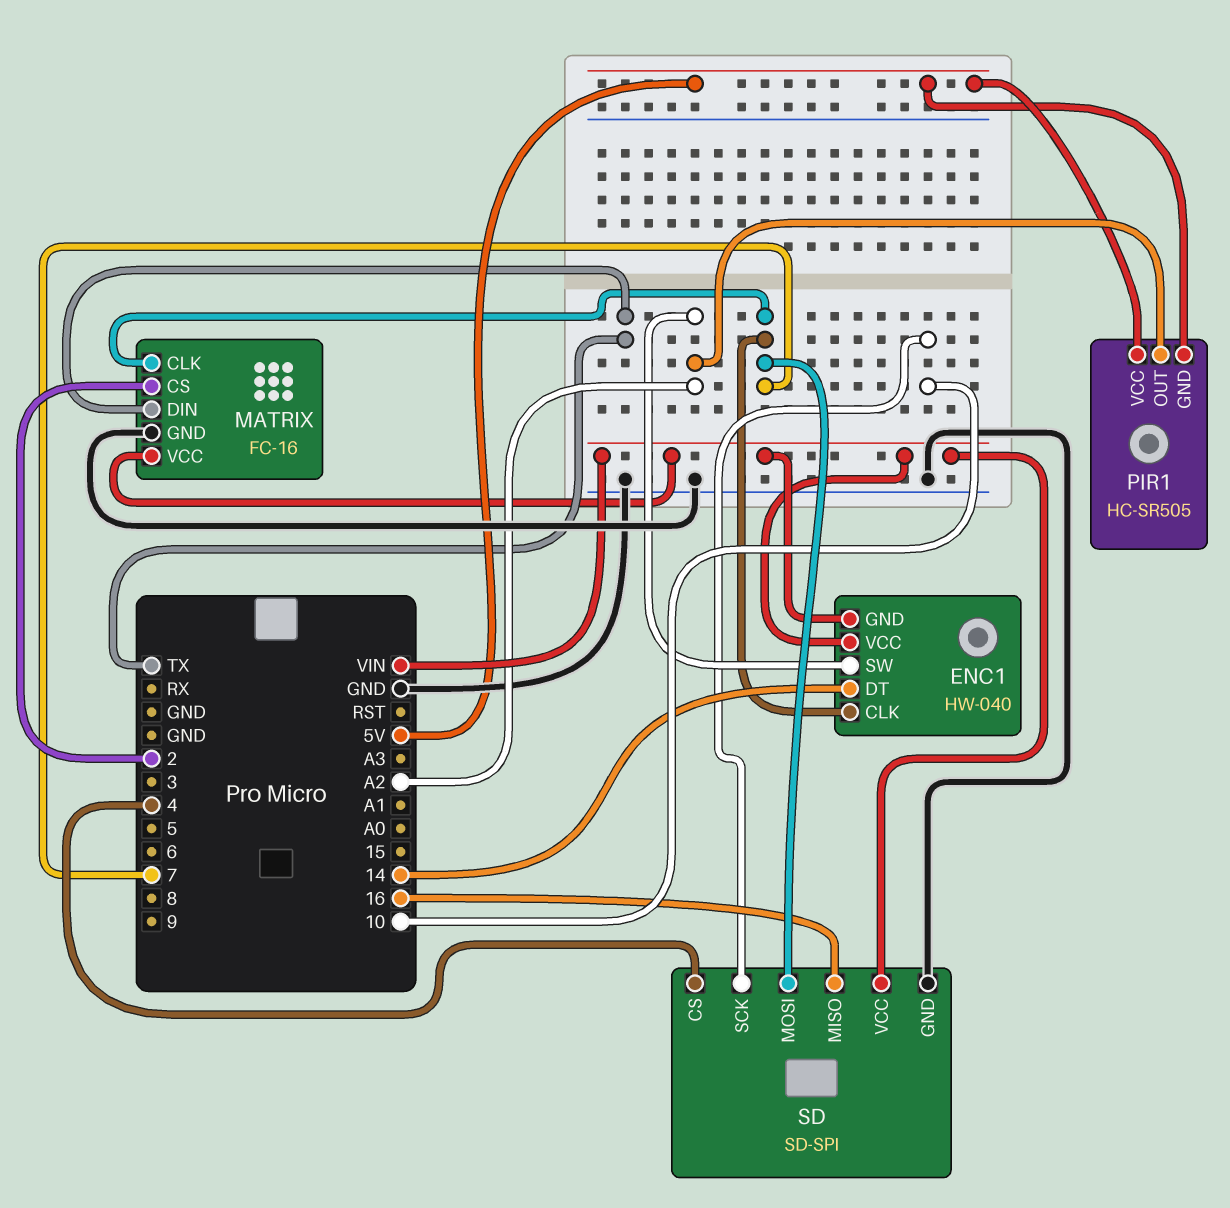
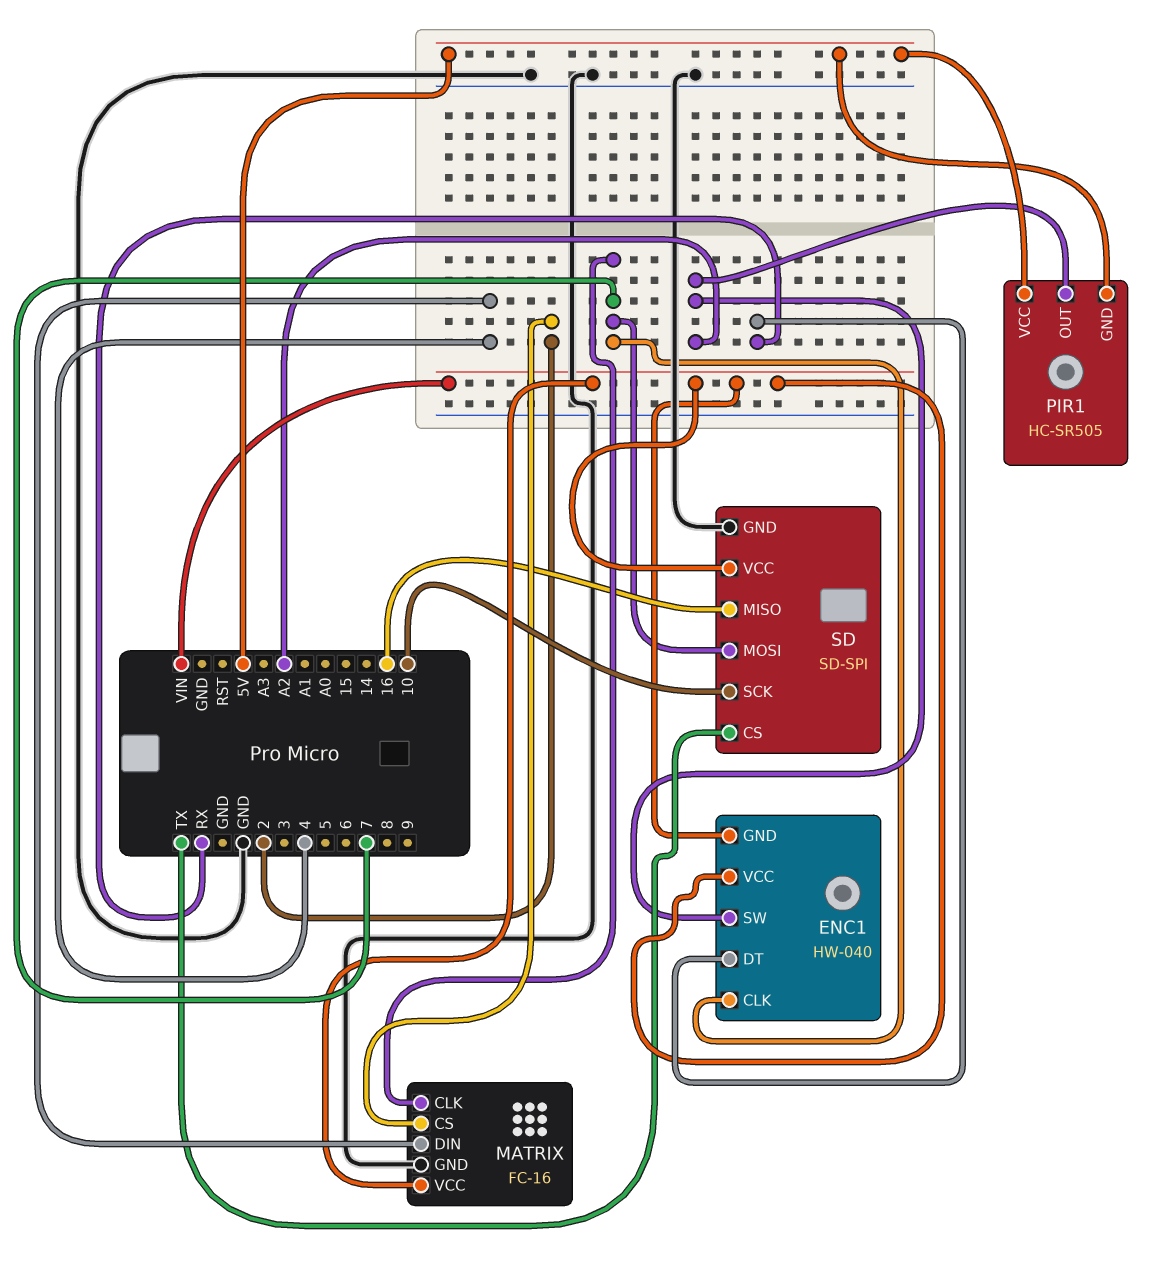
ENC1 pin DT: 14 -> RX
MATRIX pin DIN: TX -> 4
SD pin CS: 4 -> TX

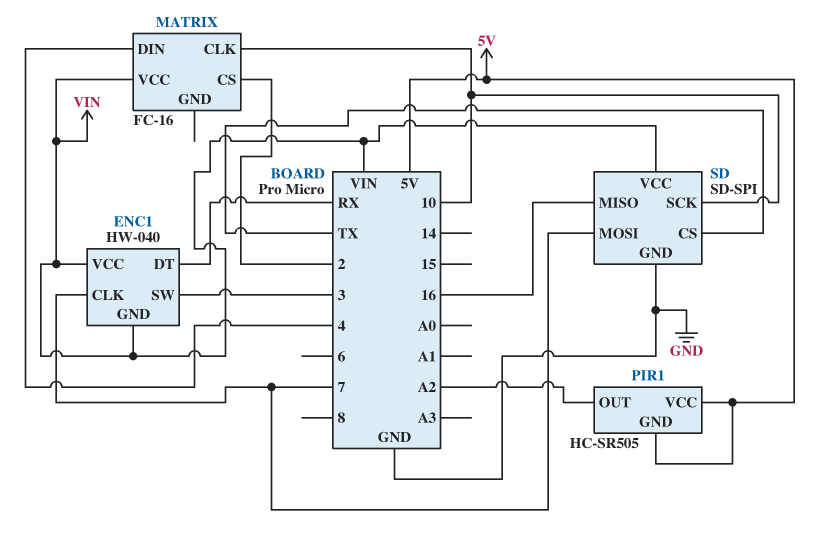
ENC1 pin SW: A2 -> 3
MATRIX pin CLK: 7 -> 10
MATRIX pin GND: GND -> none

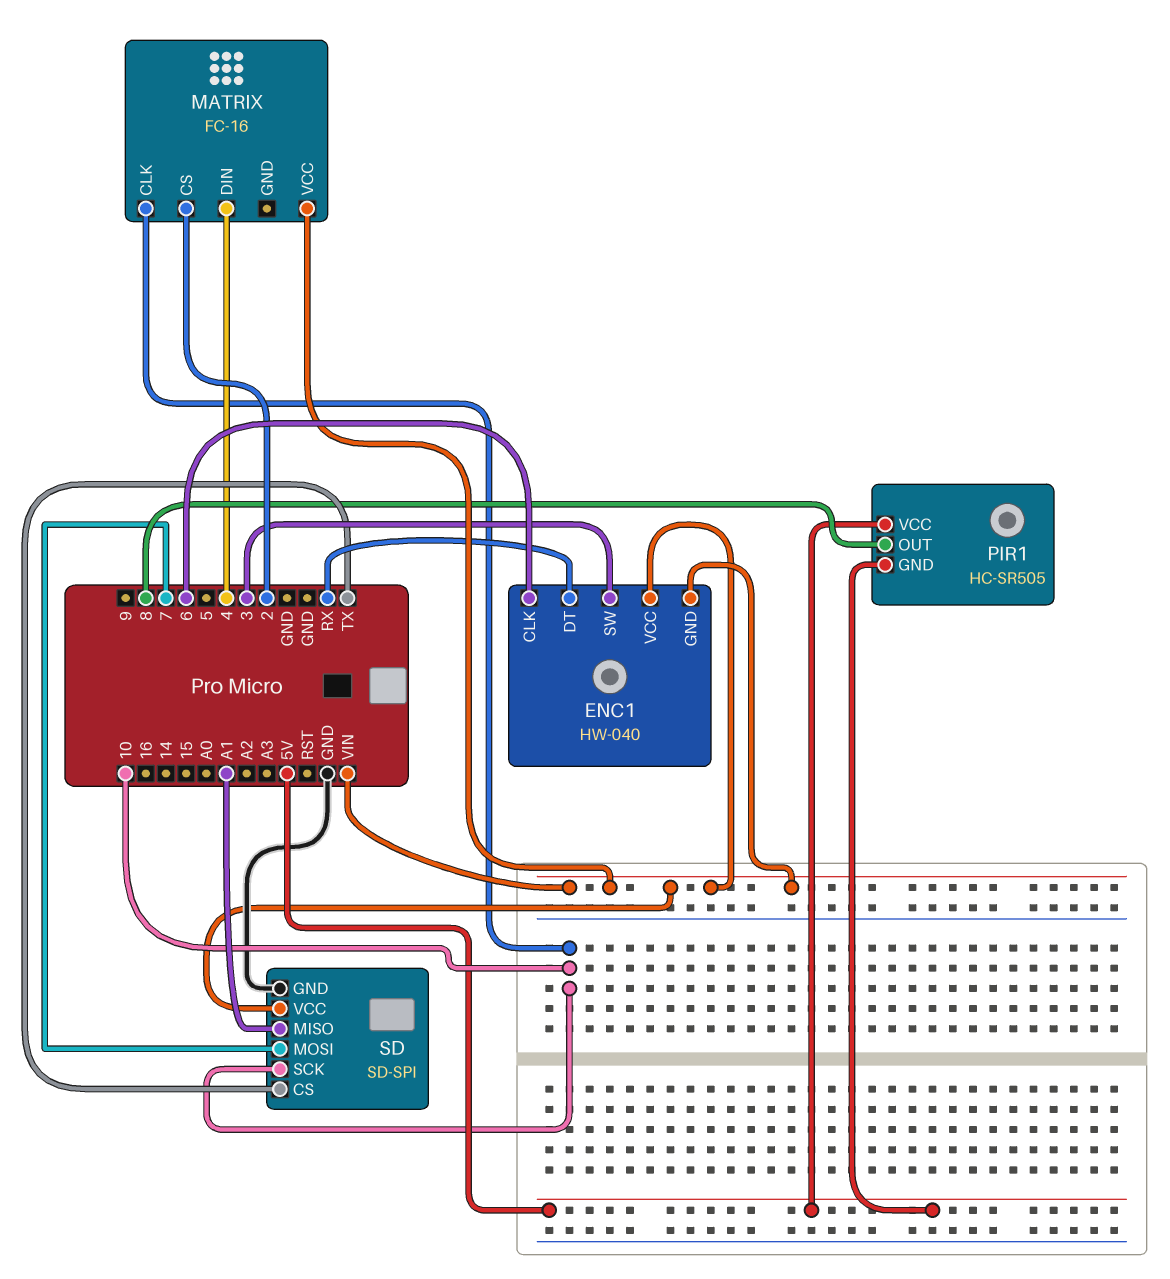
ENC1 pin CLK: 7 -> 6
PIR1 pin OUT: A2 -> 8
SD pin MISO: 16 -> A1

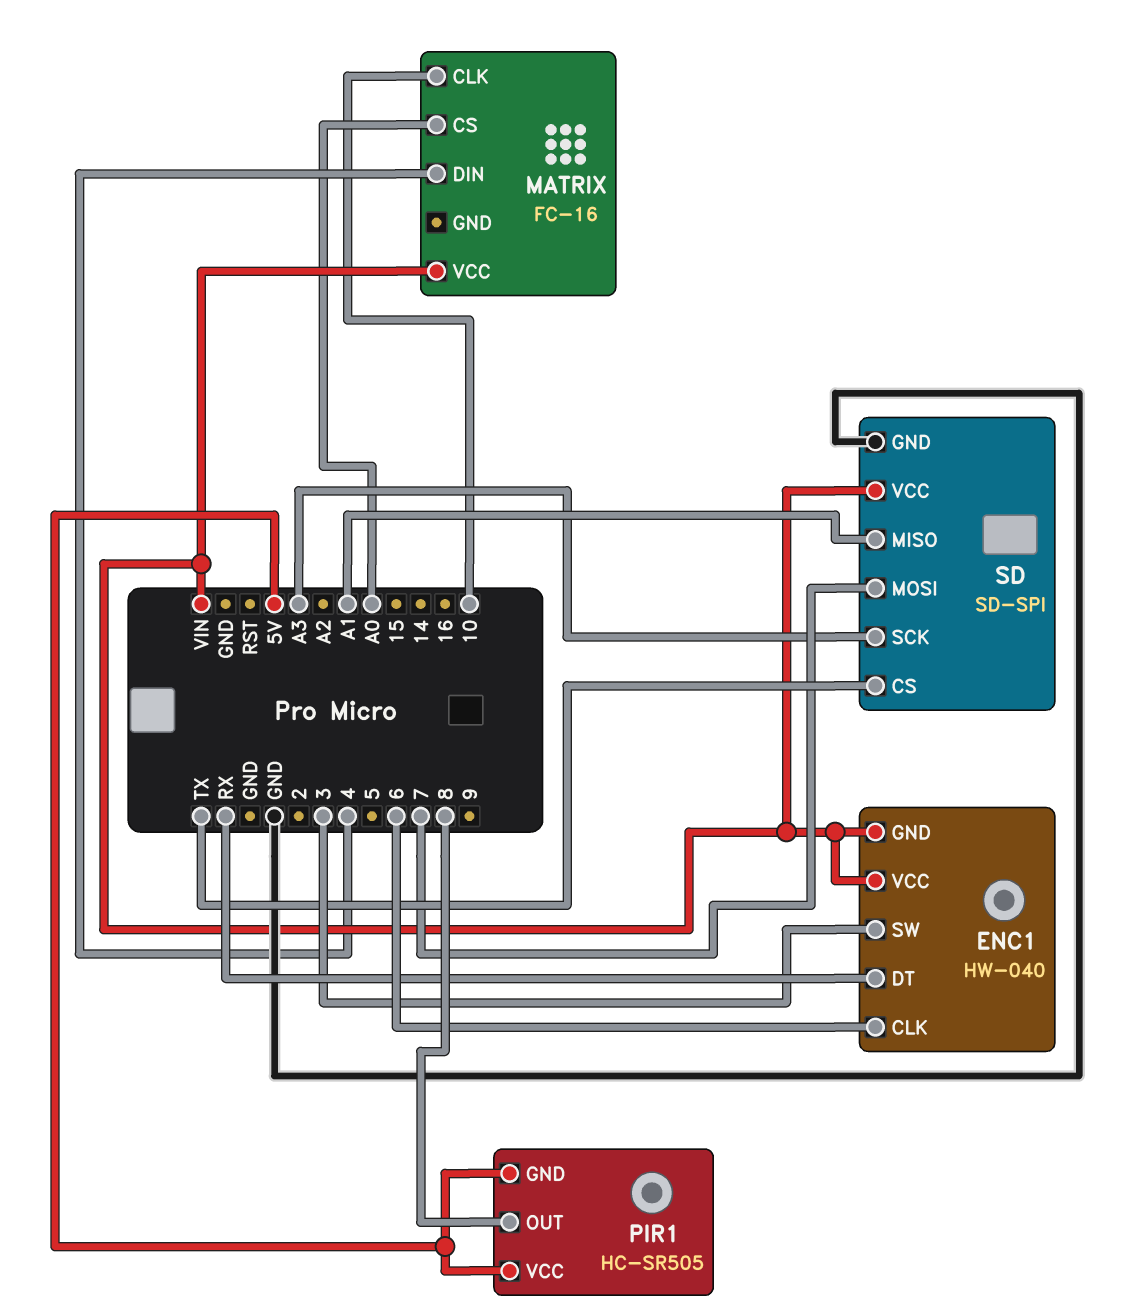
MATRIX pin CS: 2 -> A0
SD pin SCK: 10 -> A3

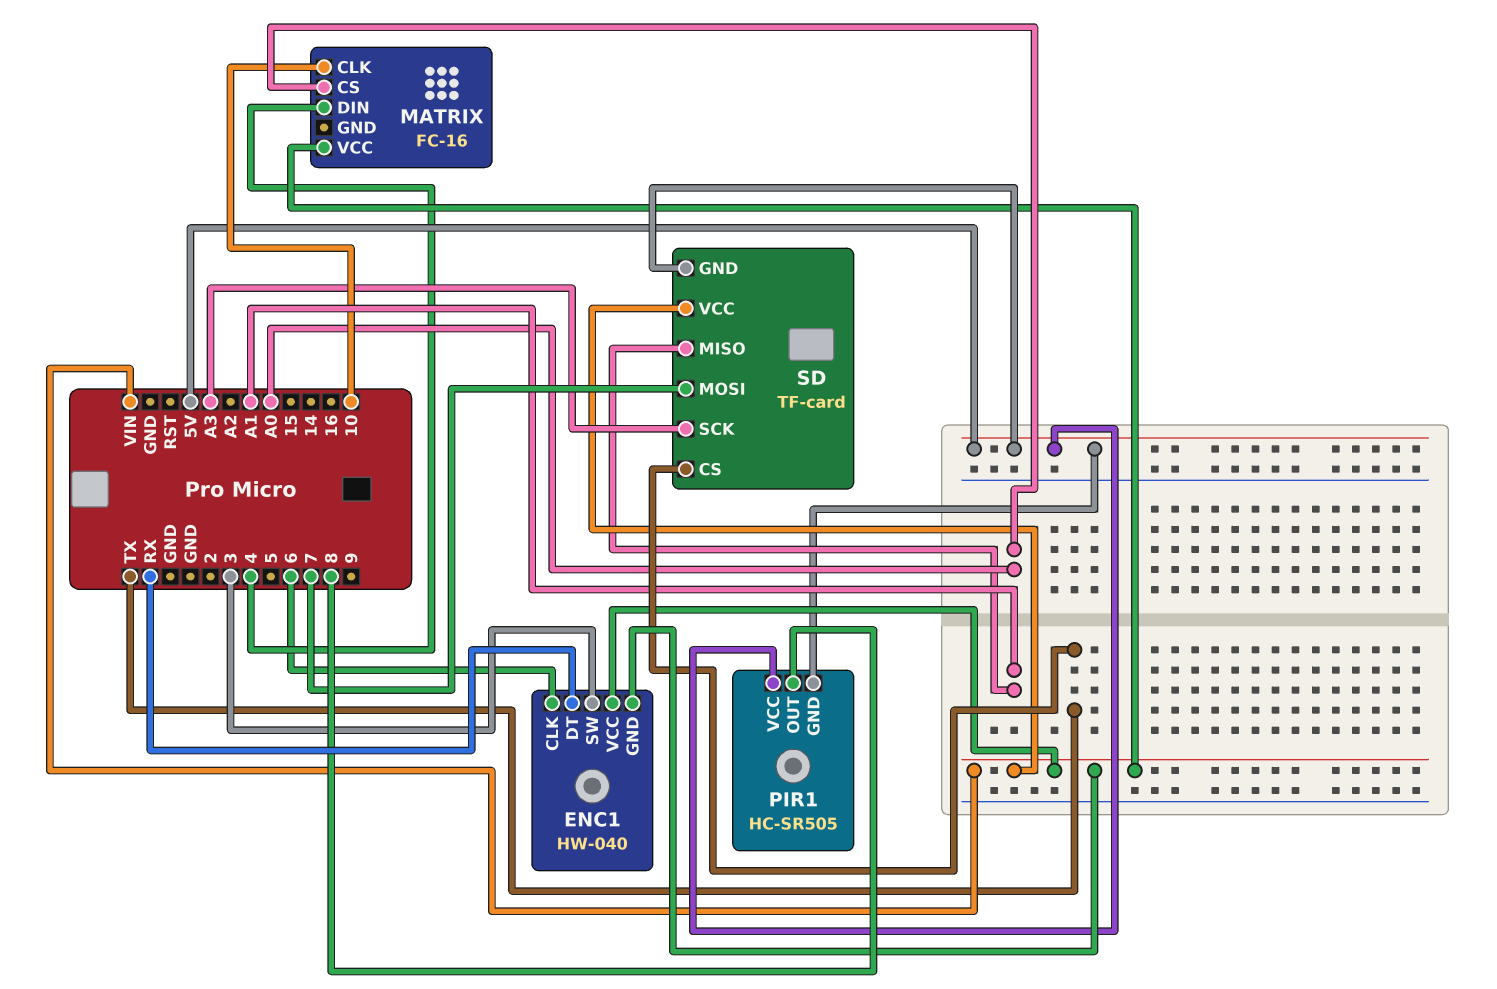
SD: SD-SPI -> TF-card
SD pin GND: GND -> 5V

